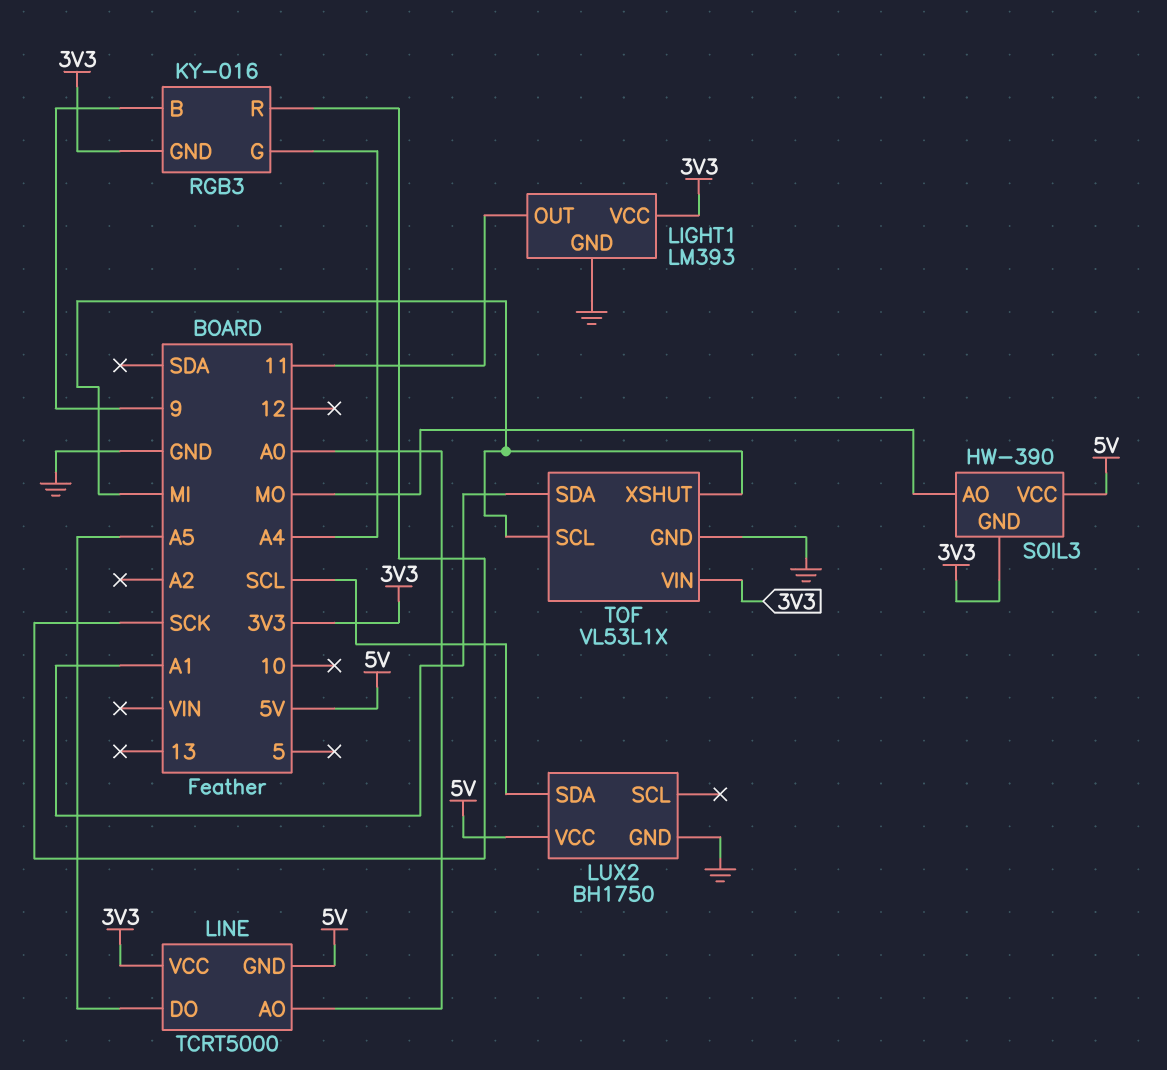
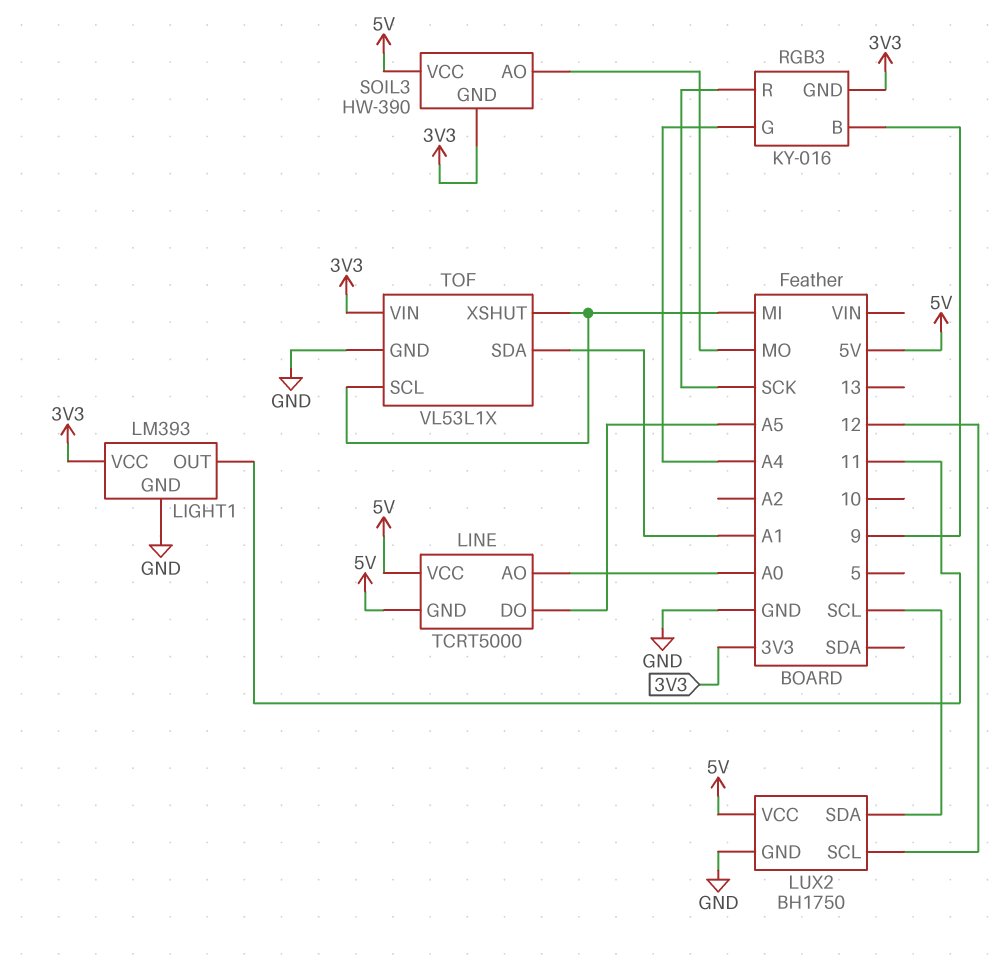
LINE pin VCC: 3V3 -> 5V
LUX2 pin SCL: none -> 12

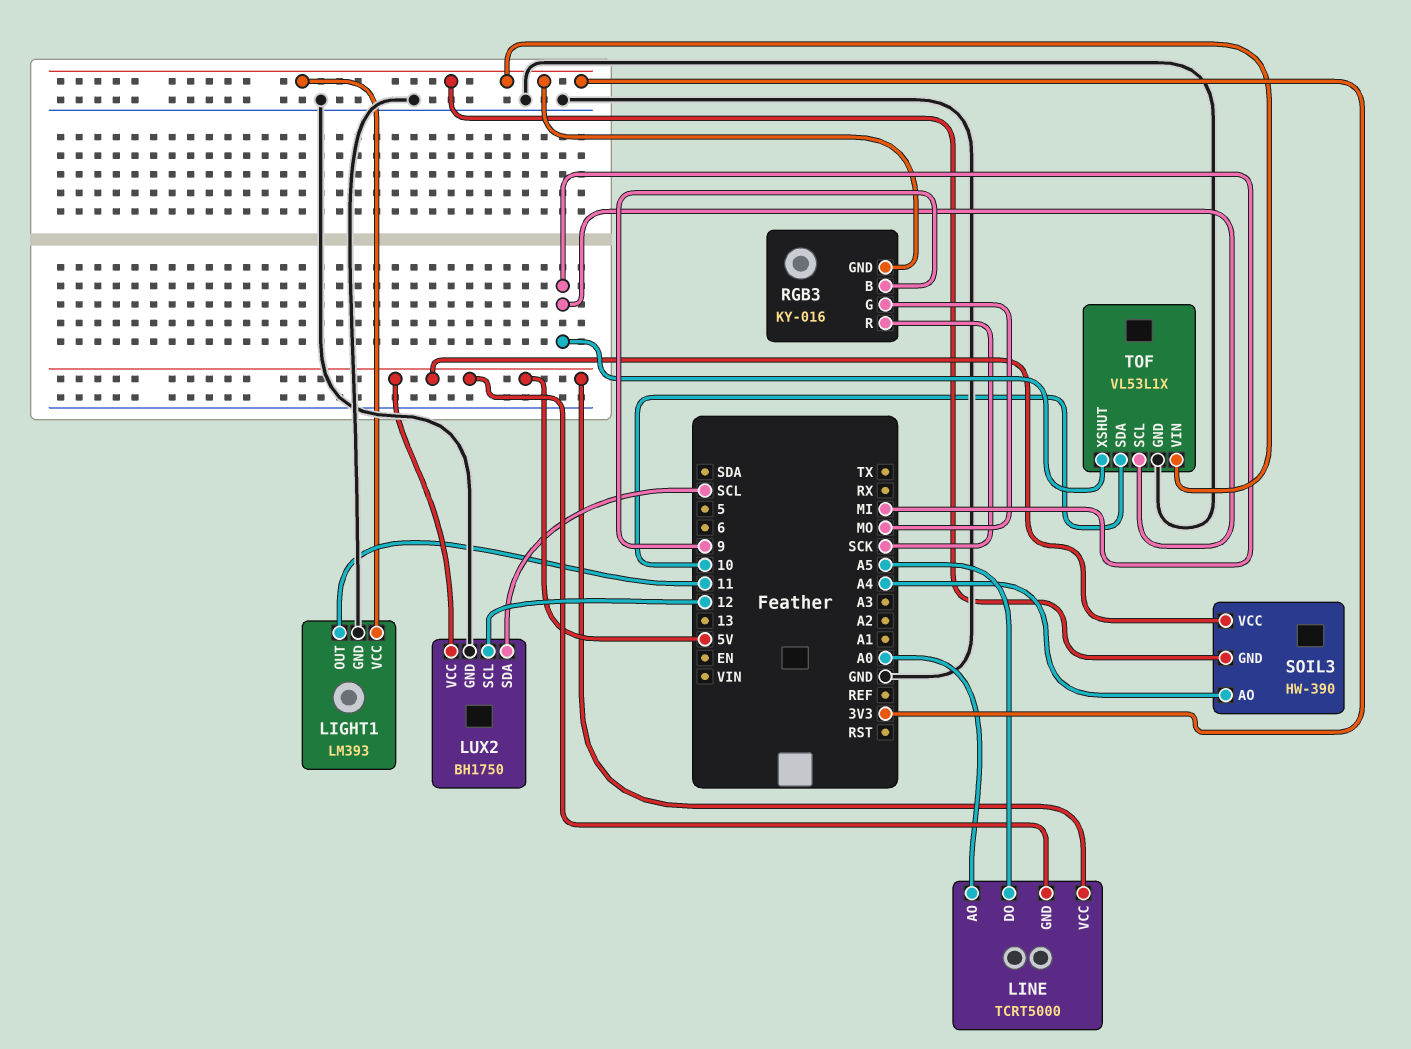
RGB3 pin G: A4 -> MO
SOIL3 pin AO: MO -> A4
TOF pin SDA: A1 -> 10

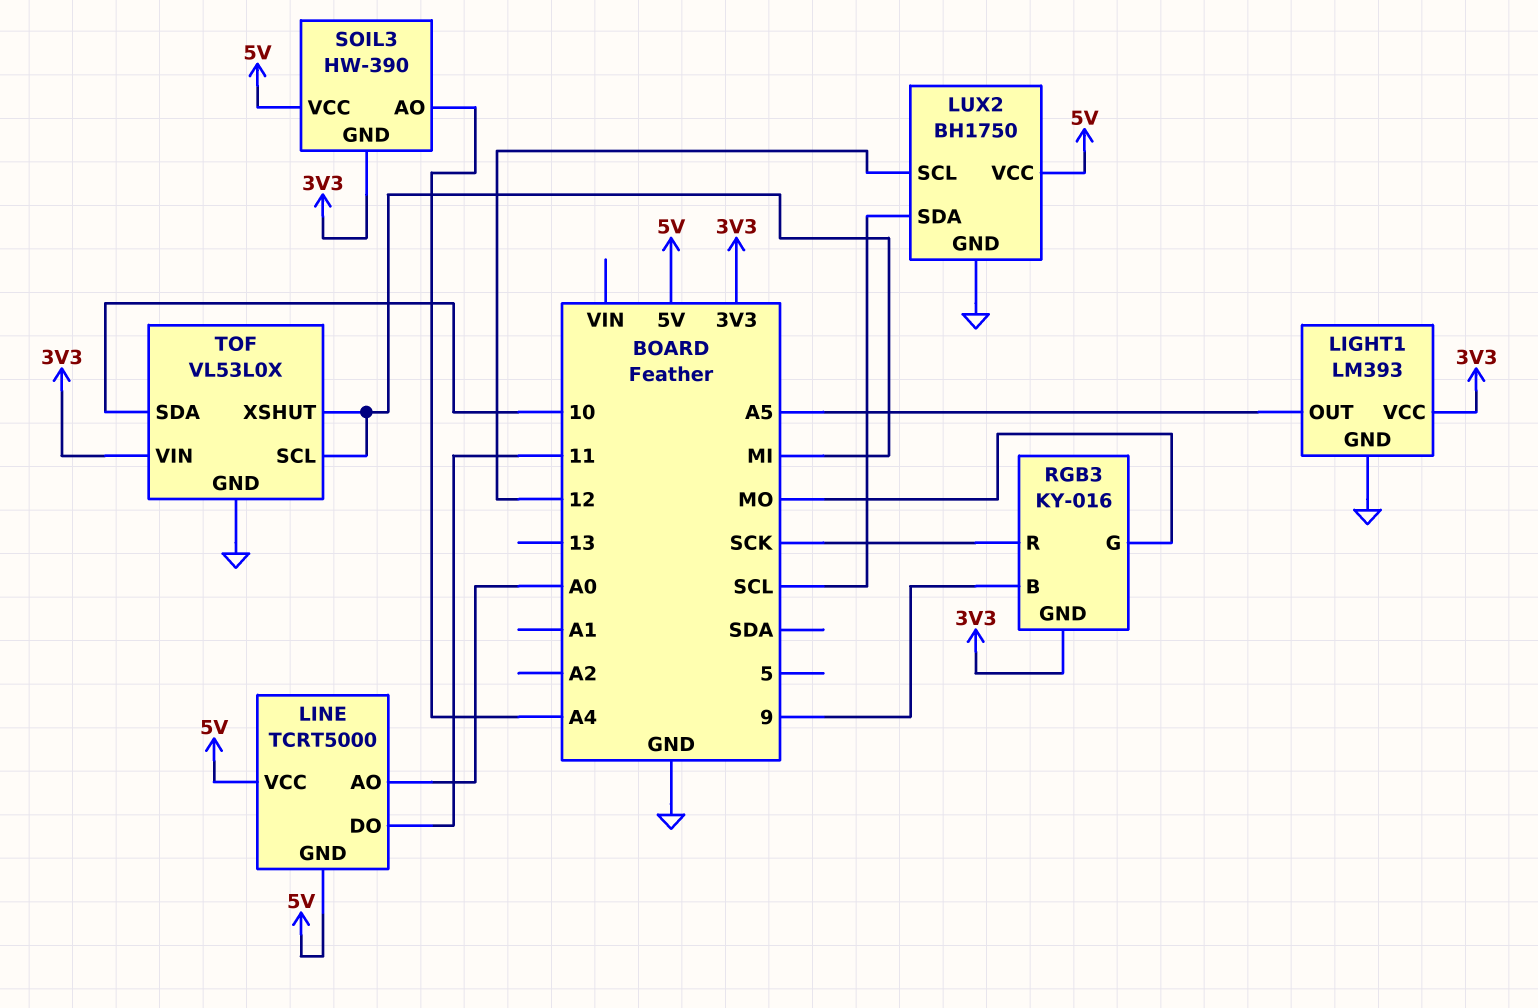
LIGHT1 pin OUT: 11 -> A5
LINE pin DO: A5 -> 11
TOF: VL53L1X -> VL53L0X

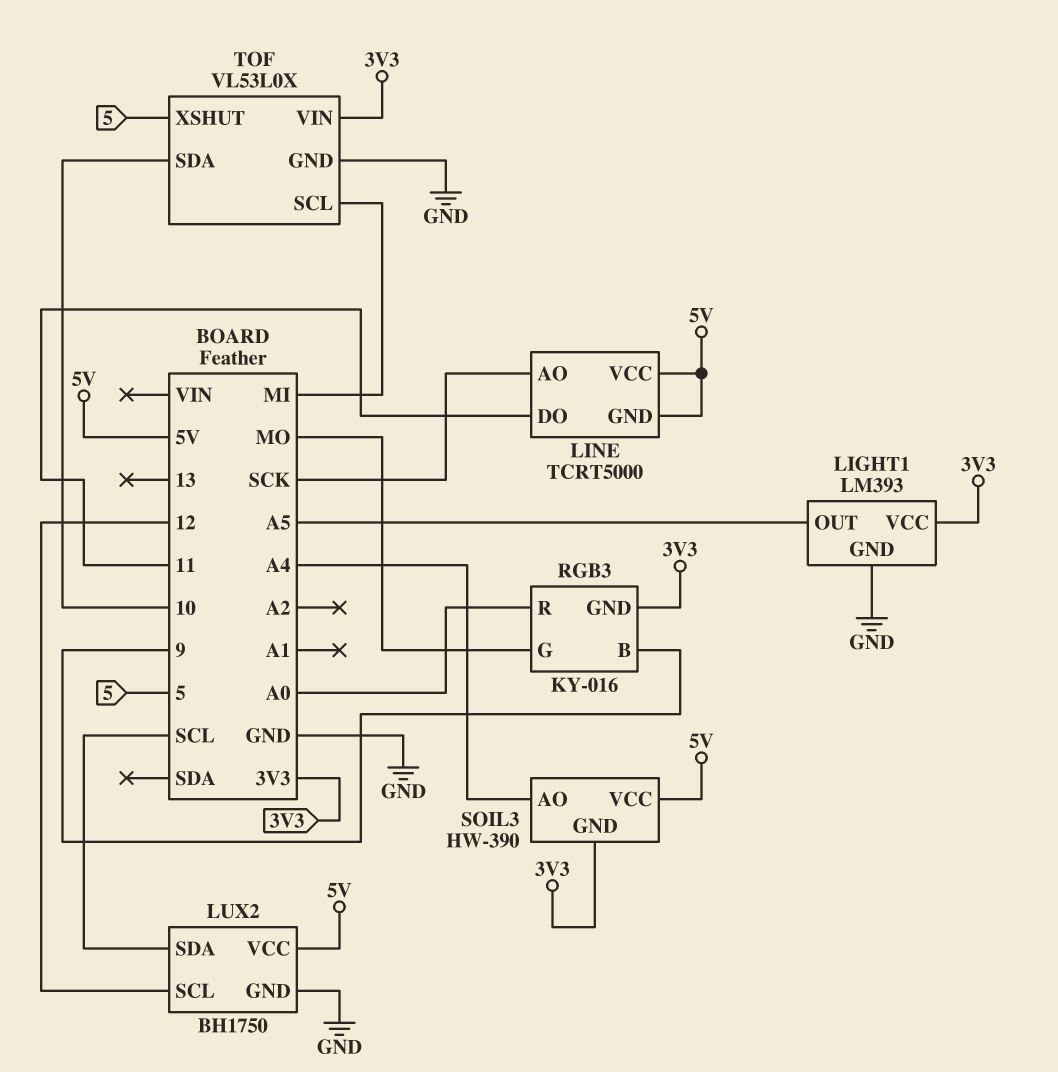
LINE pin AO: A0 -> SCK
RGB3 pin R: SCK -> A0
TOF pin XSHUT: MI -> 5

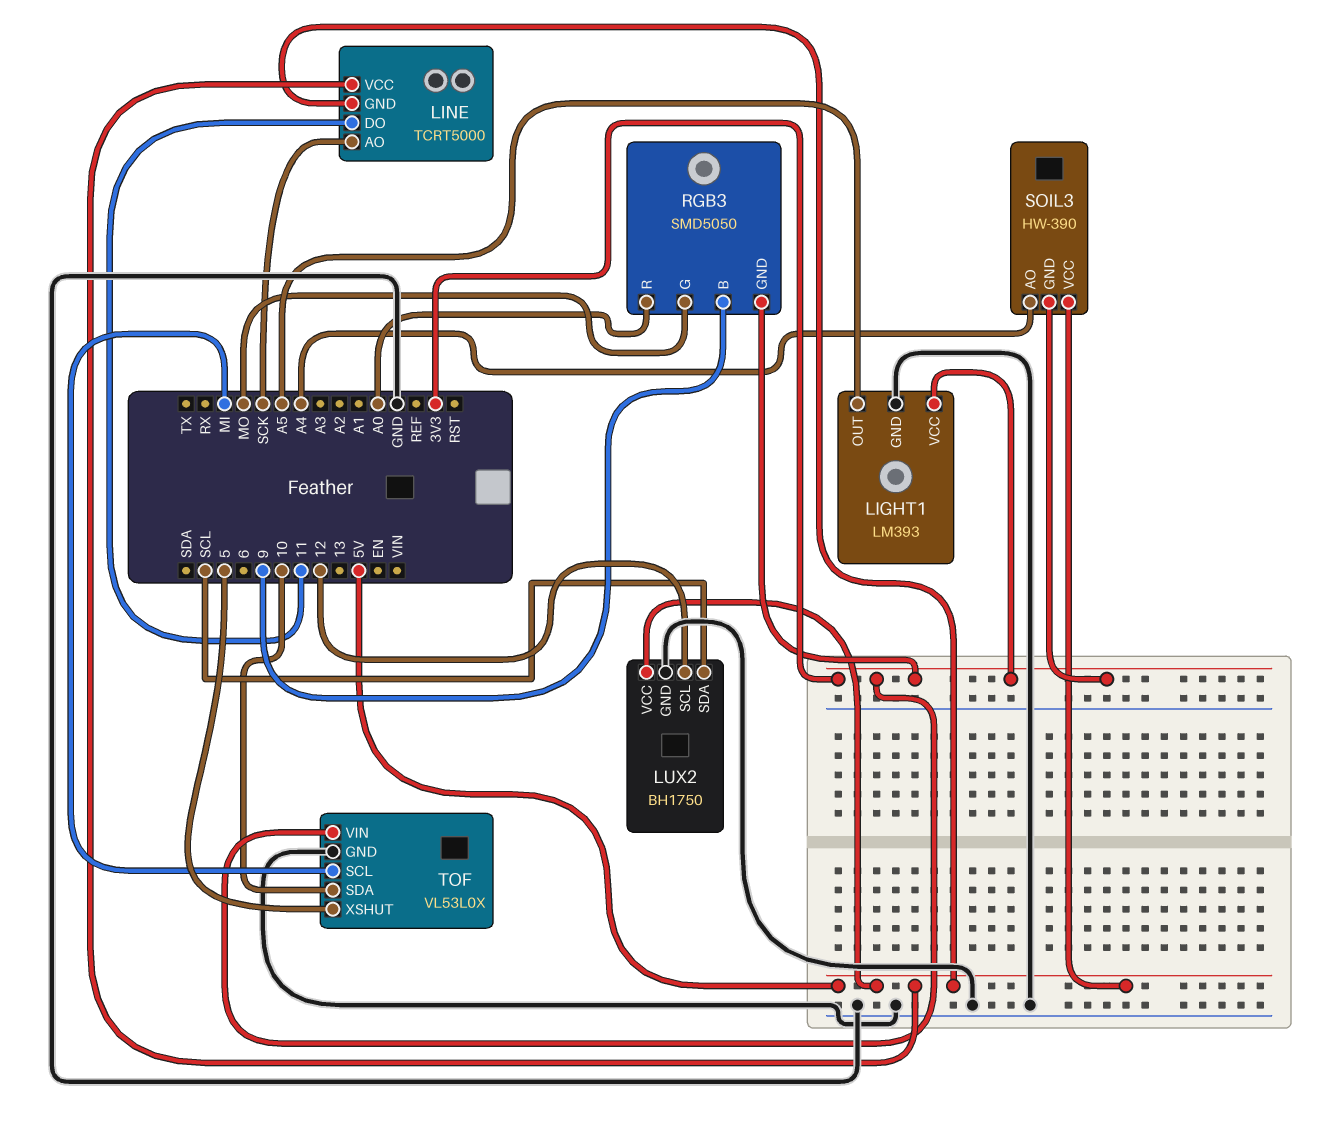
RGB3: KY-016 -> SMD5050

